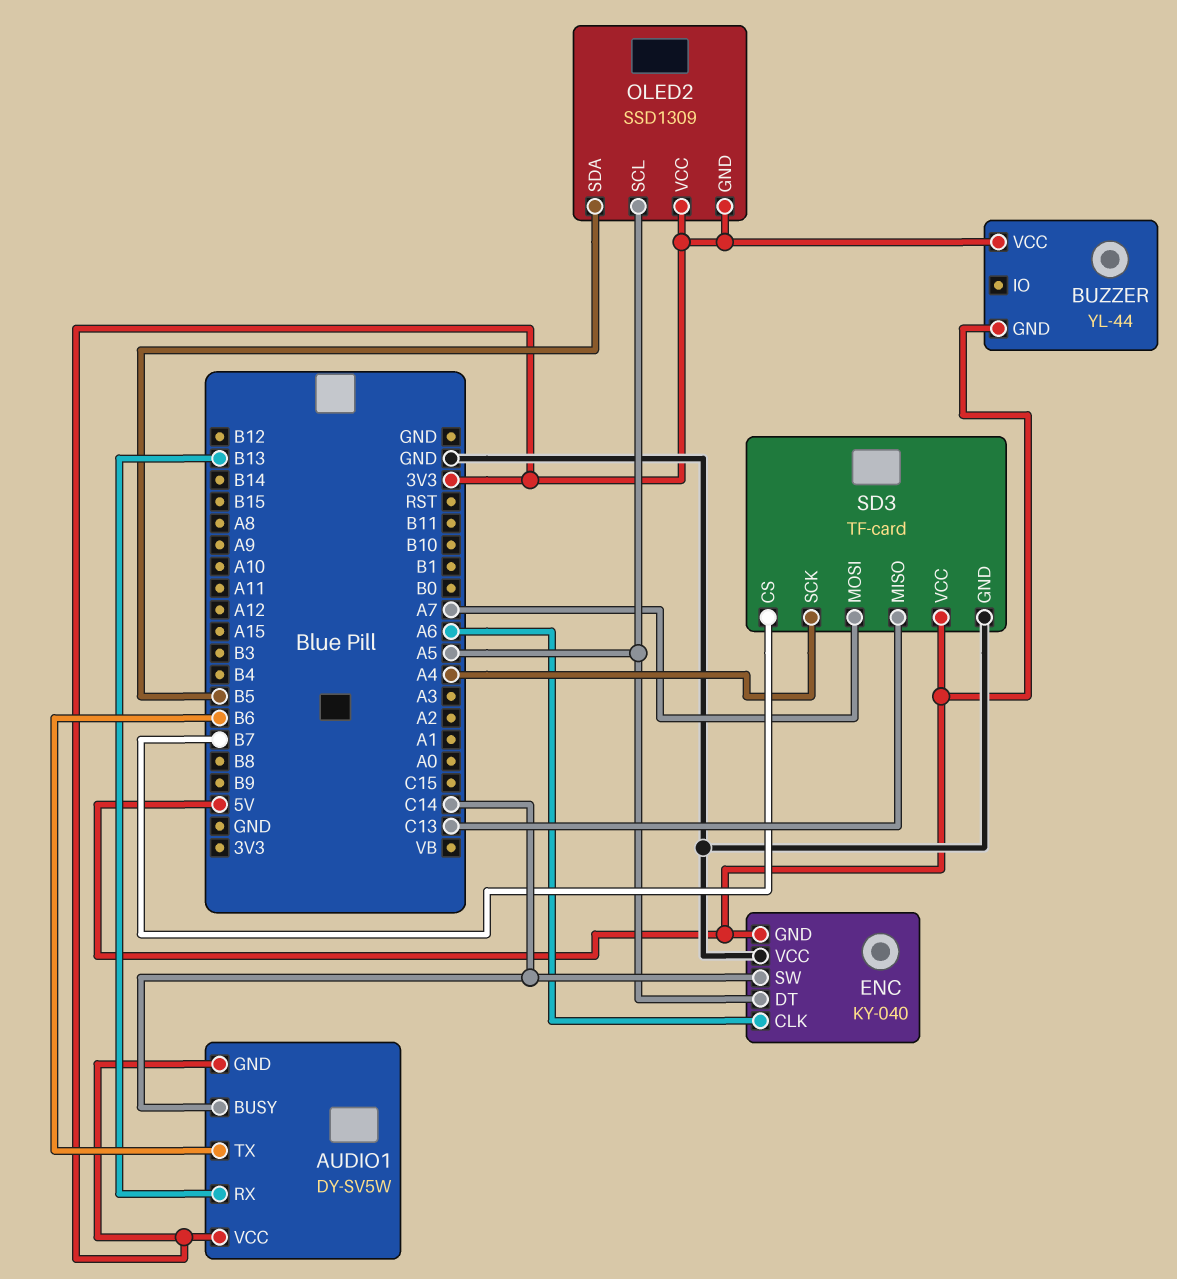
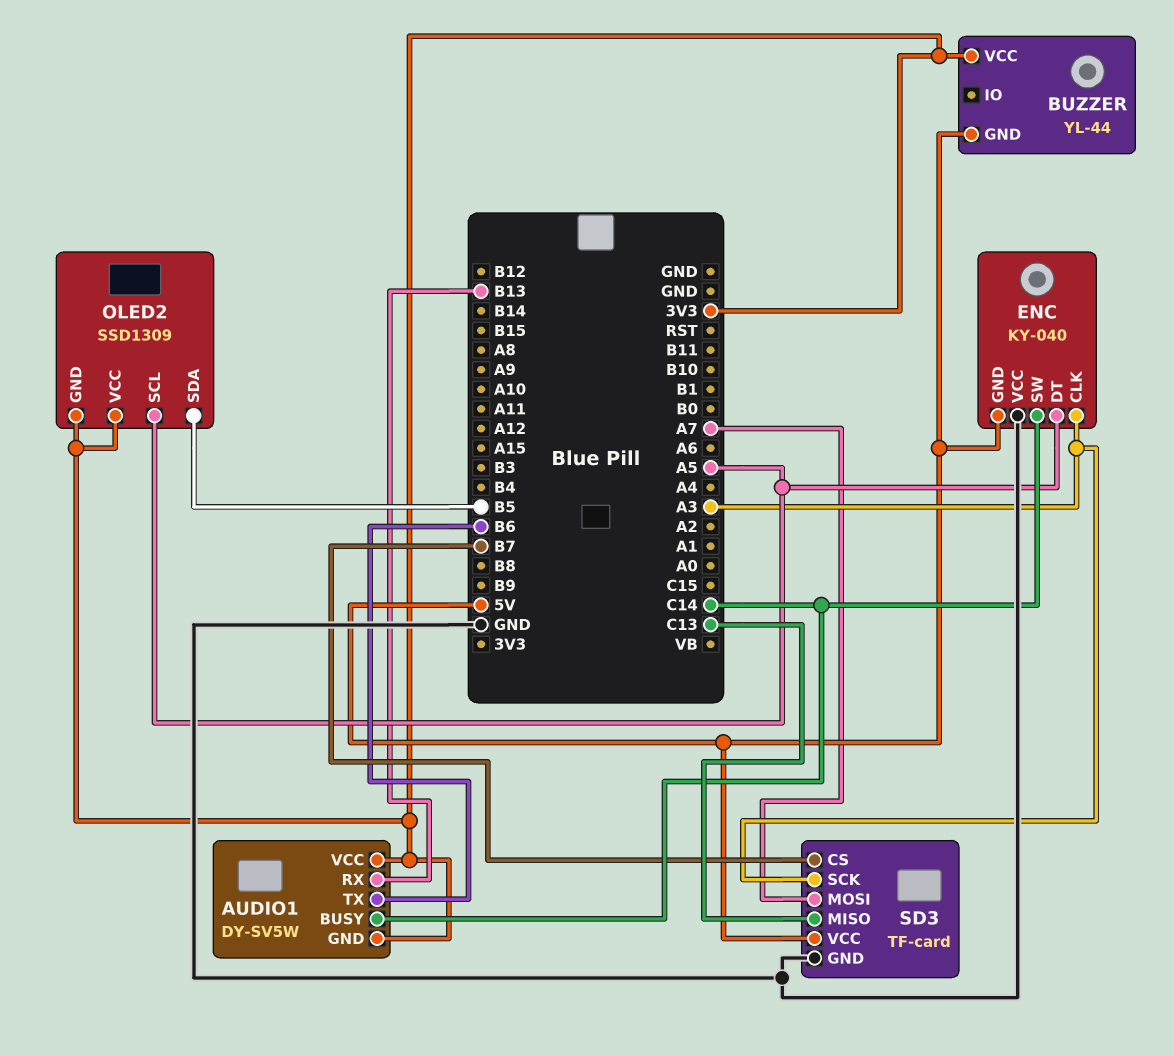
ENC pin CLK: A6 -> A3
SD3 pin SCK: A4 -> A3

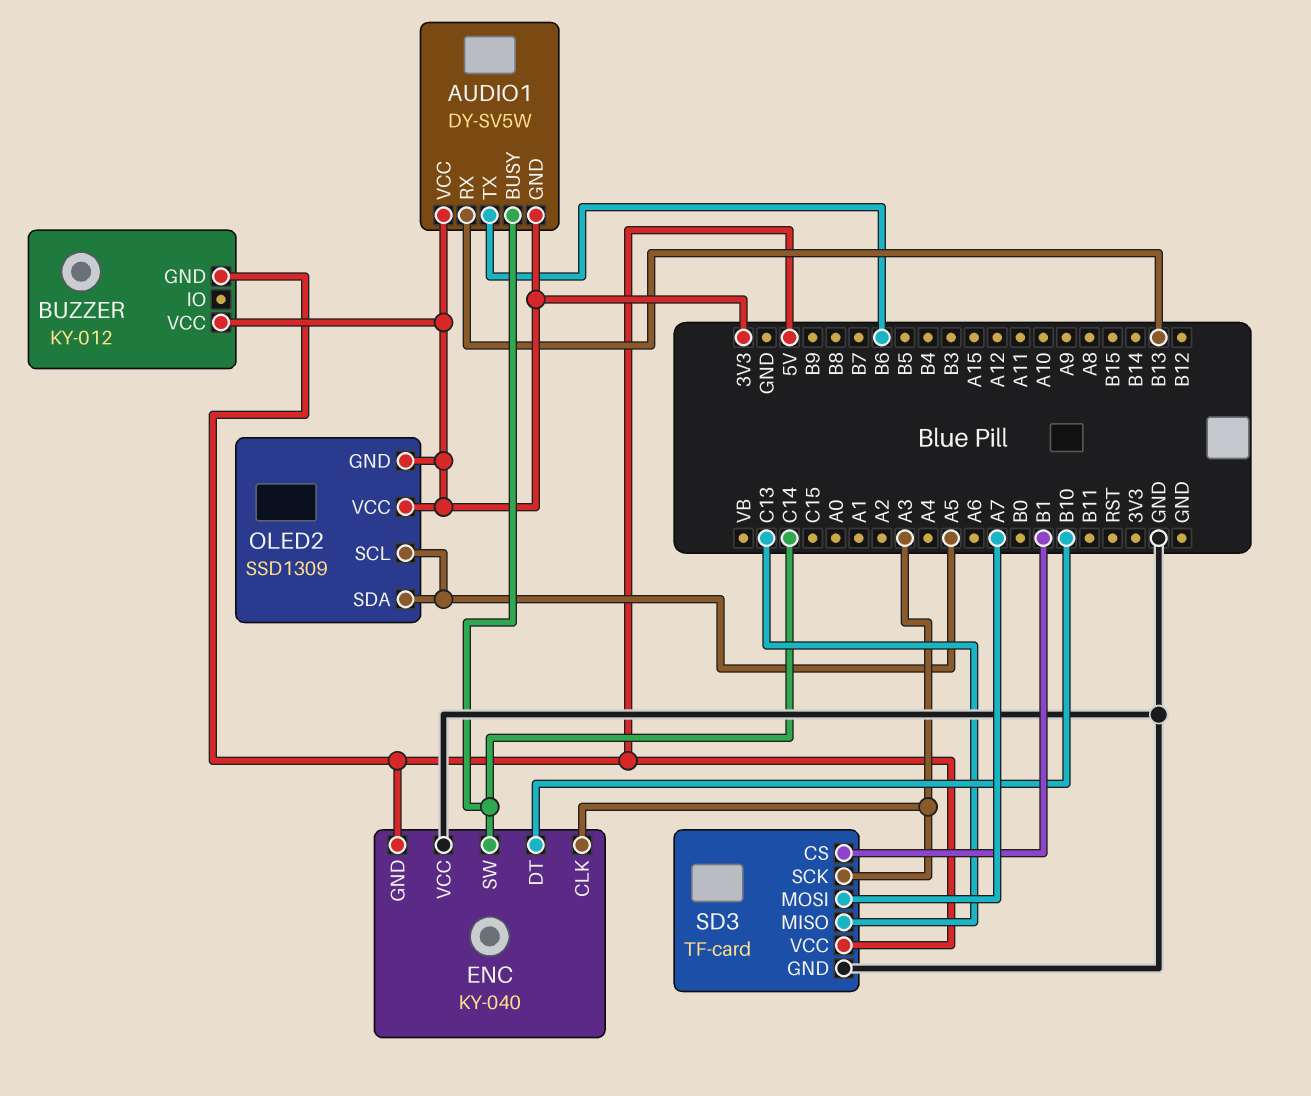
BUZZER: YL-44 -> KY-012
ENC pin DT: A5 -> B10
OLED2 pin SDA: B5 -> A5
SD3 pin CS: B7 -> B1

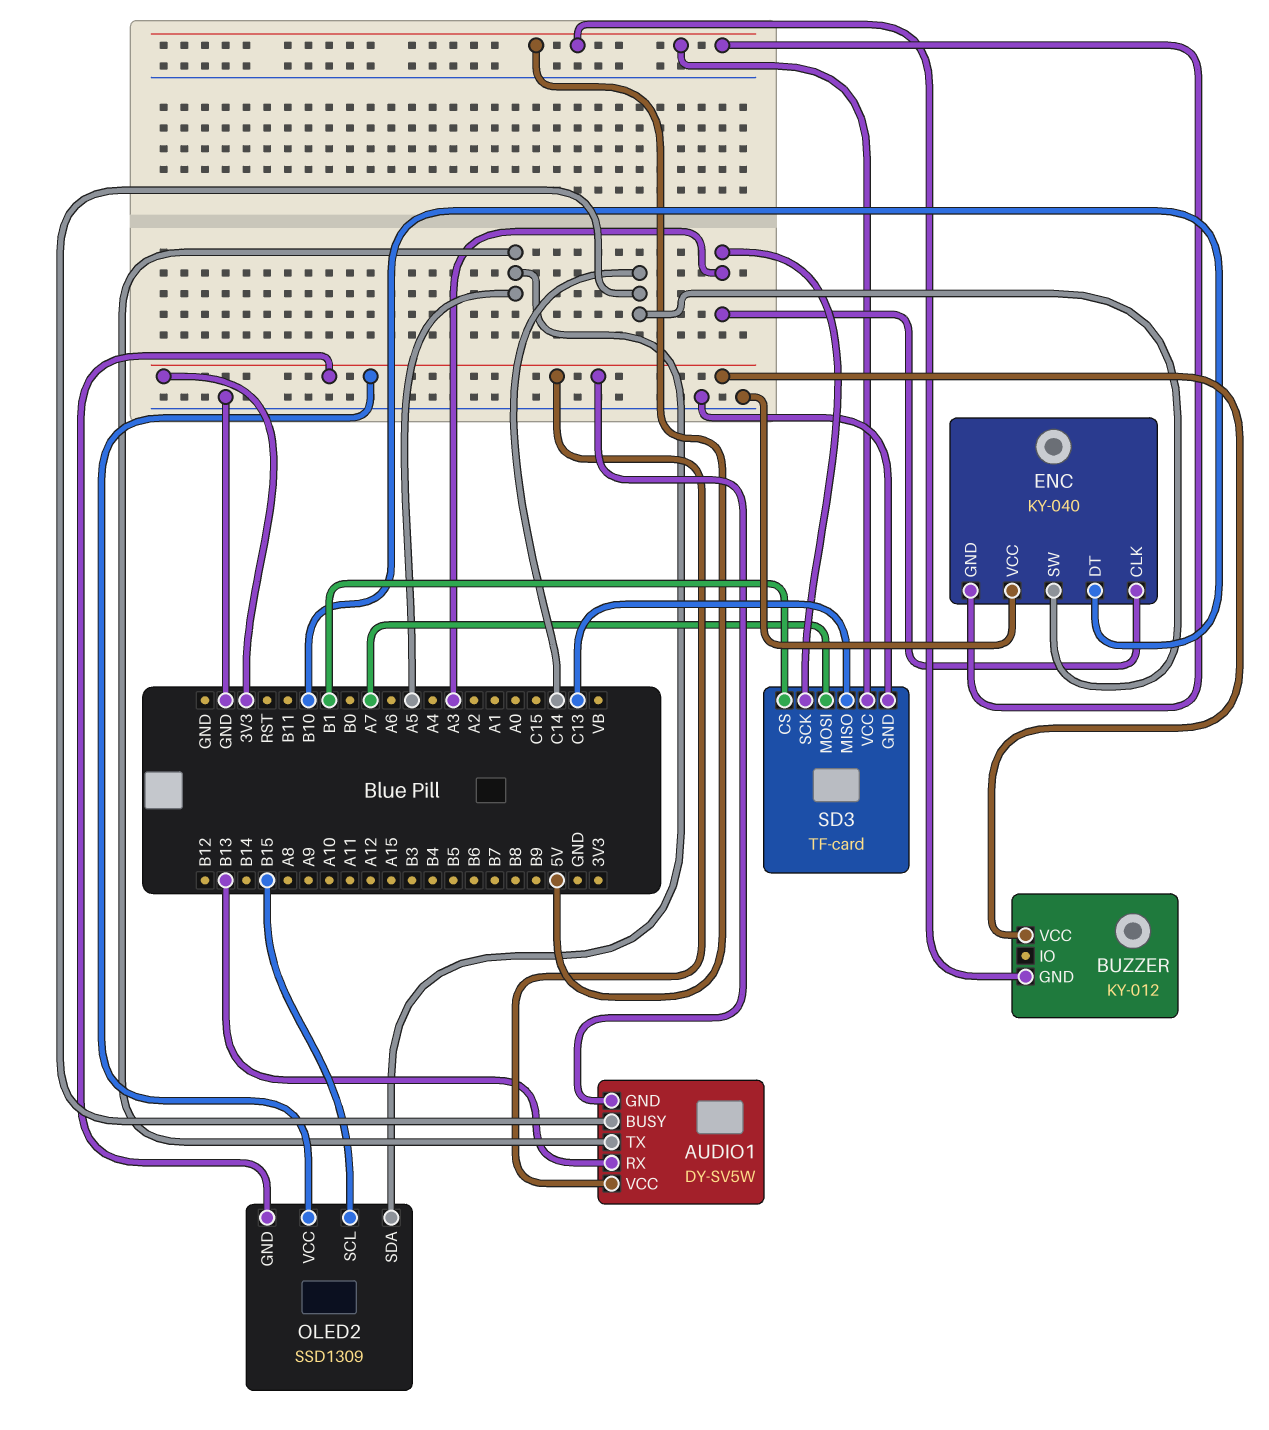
AUDIO1 pin TX: B6 -> A5
OLED2 pin SCL: A5 -> B15

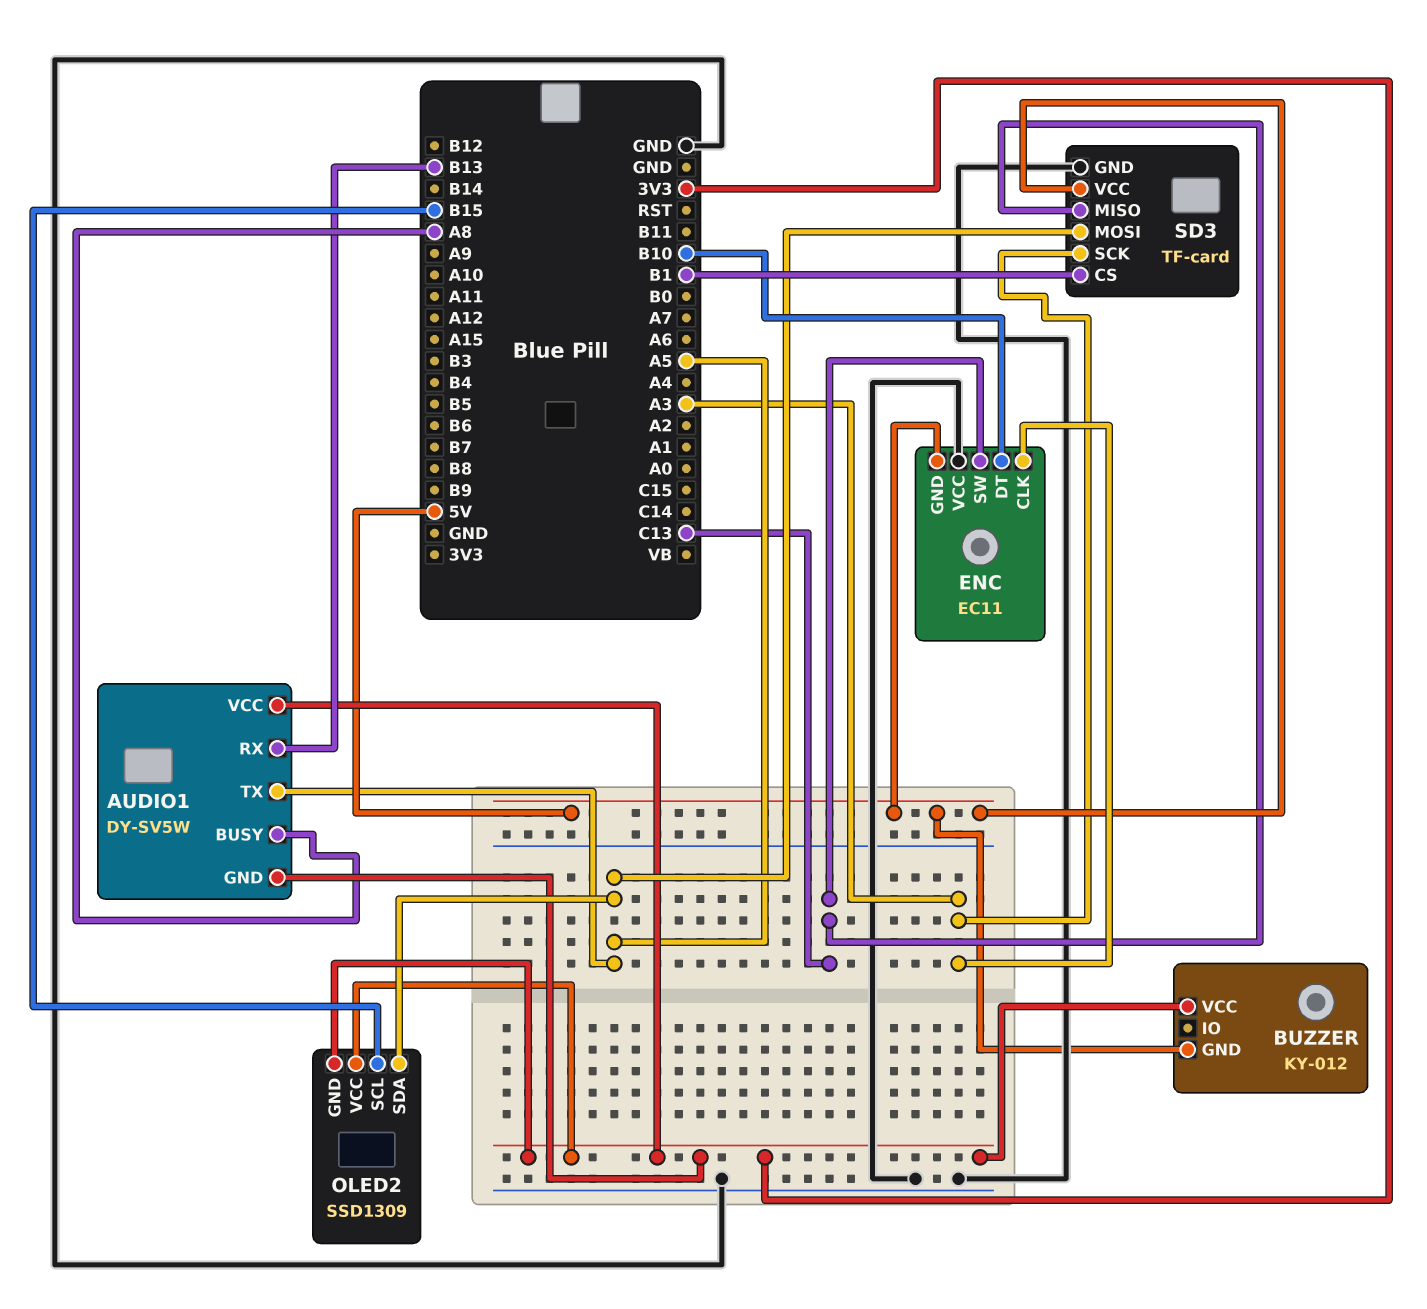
AUDIO1 pin BUSY: C14 -> A8
ENC: KY-040 -> EC11
ENC pin SW: C14 -> C13
SD3 pin MOSI: A7 -> A5

